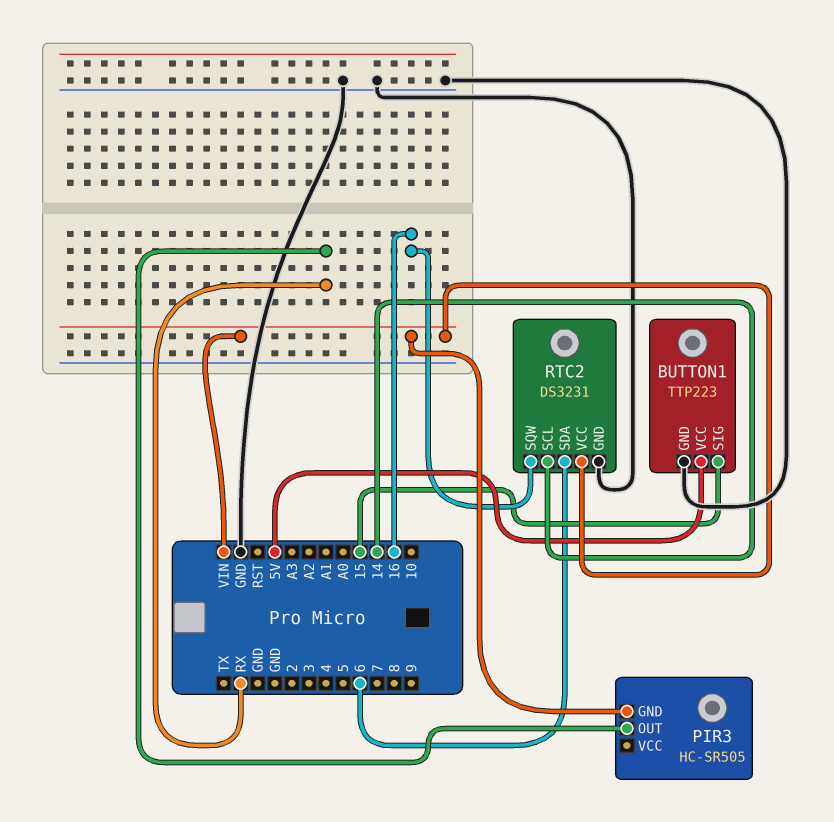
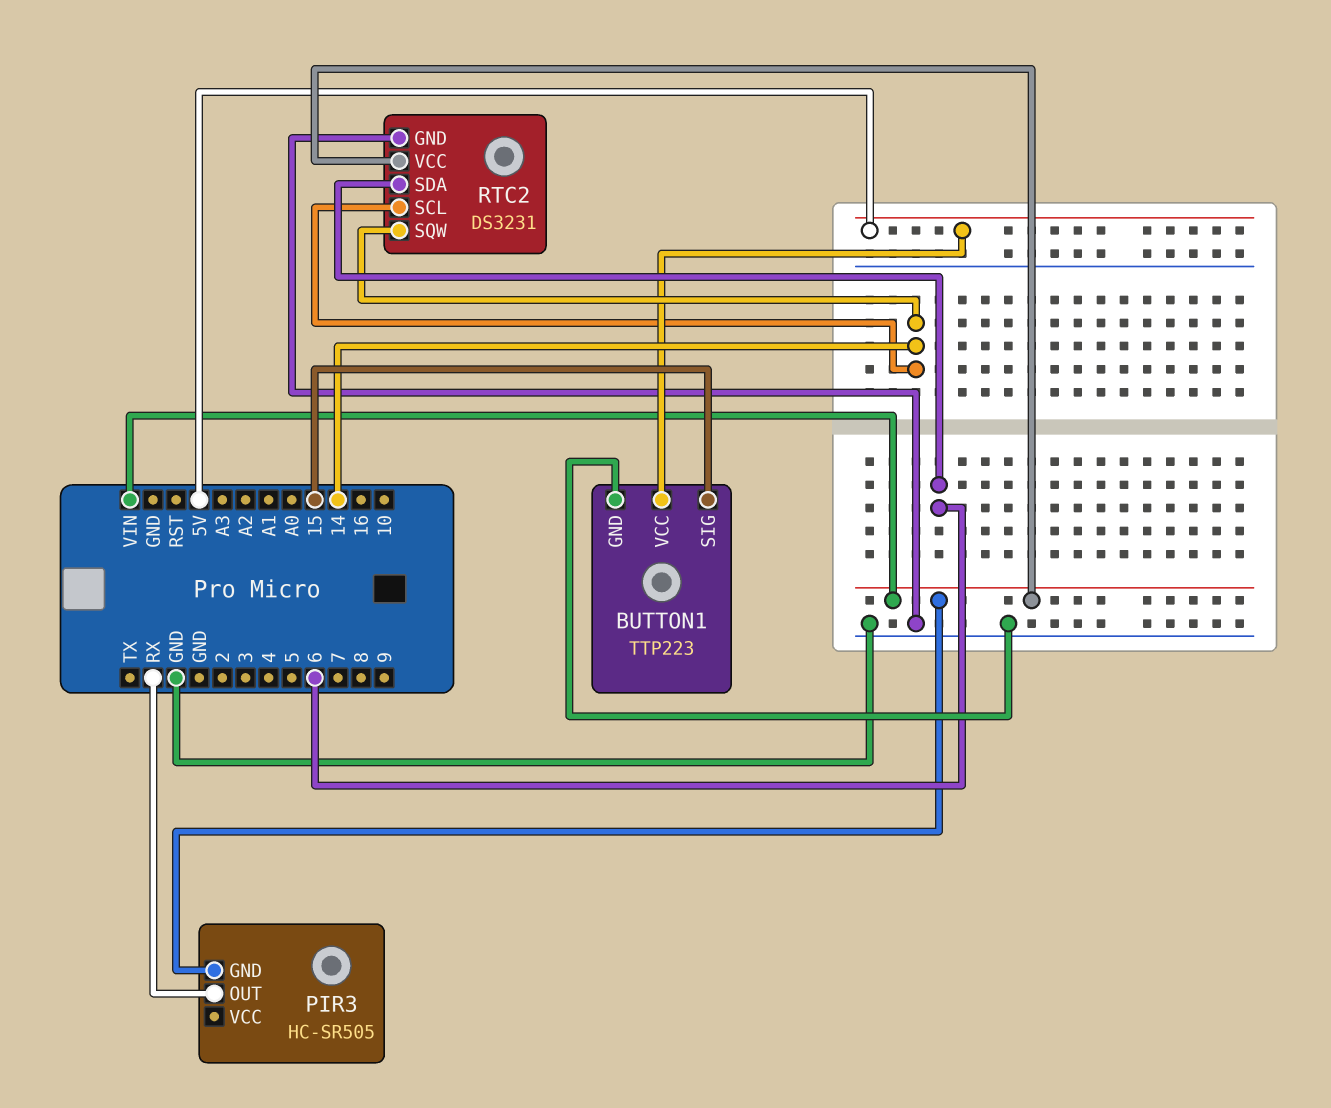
RTC2 pin SQW: 16 -> 14

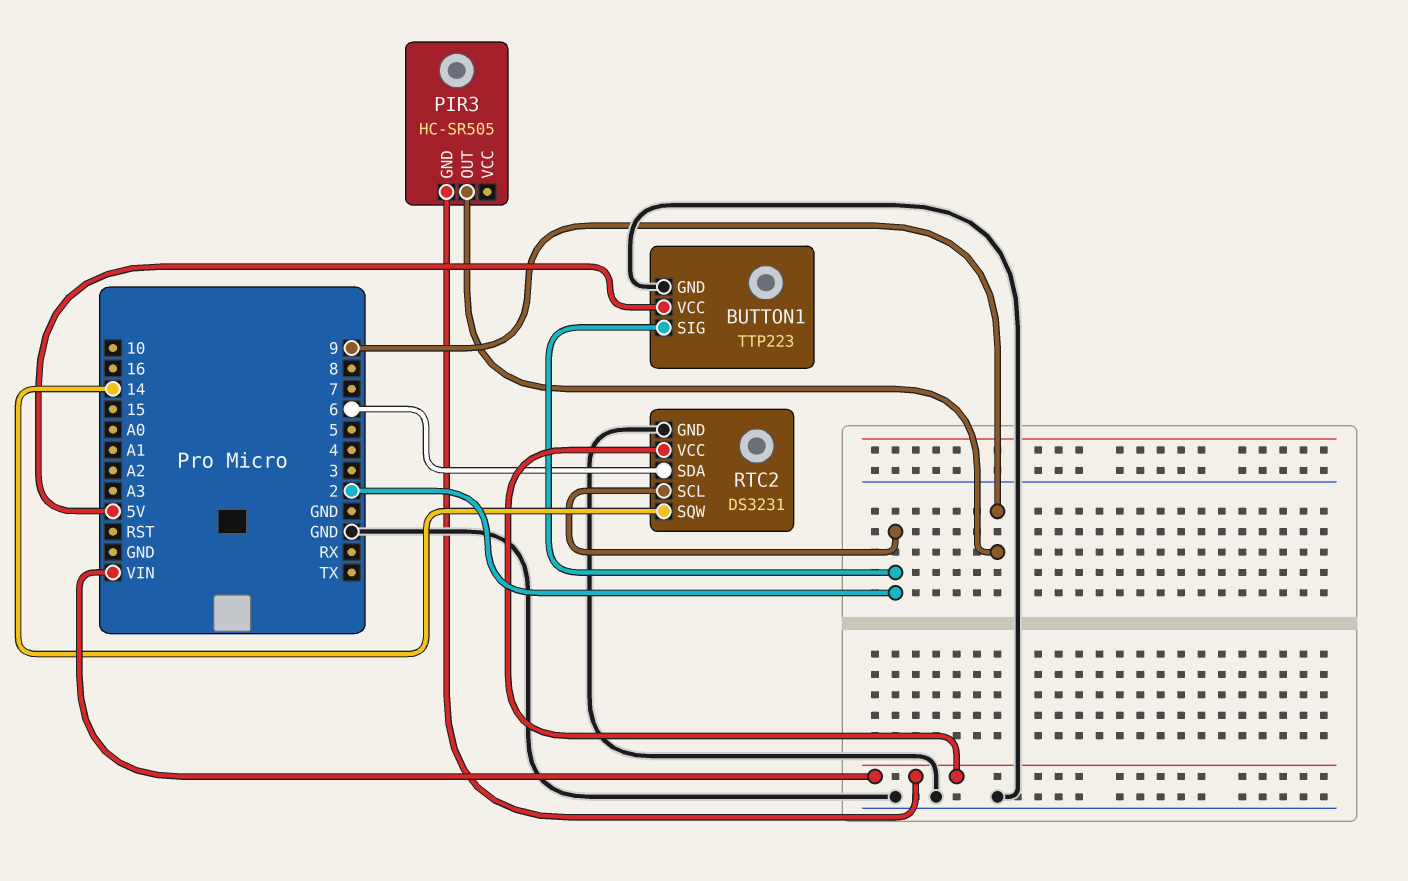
BUTTON1 pin SIG: 15 -> 2
PIR3 pin OUT: RX -> 9
RTC2 pin SCL: 14 -> 2

